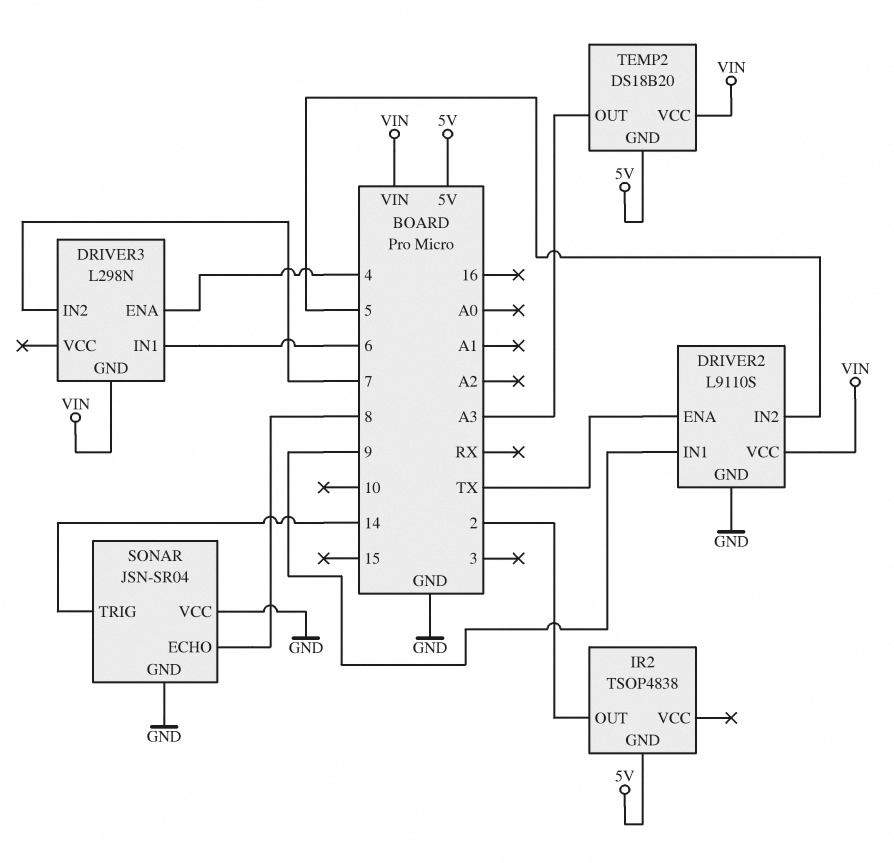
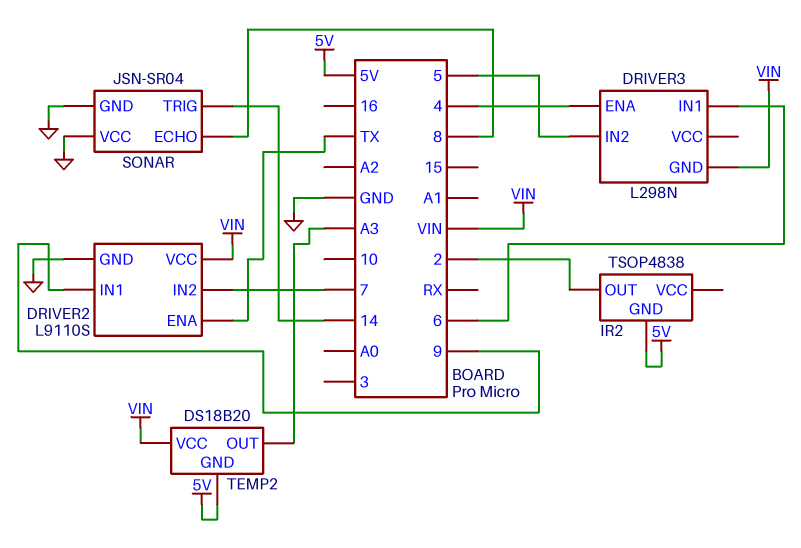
DRIVER2 pin IN2: 5 -> 7
DRIVER3 pin IN2: 7 -> 5

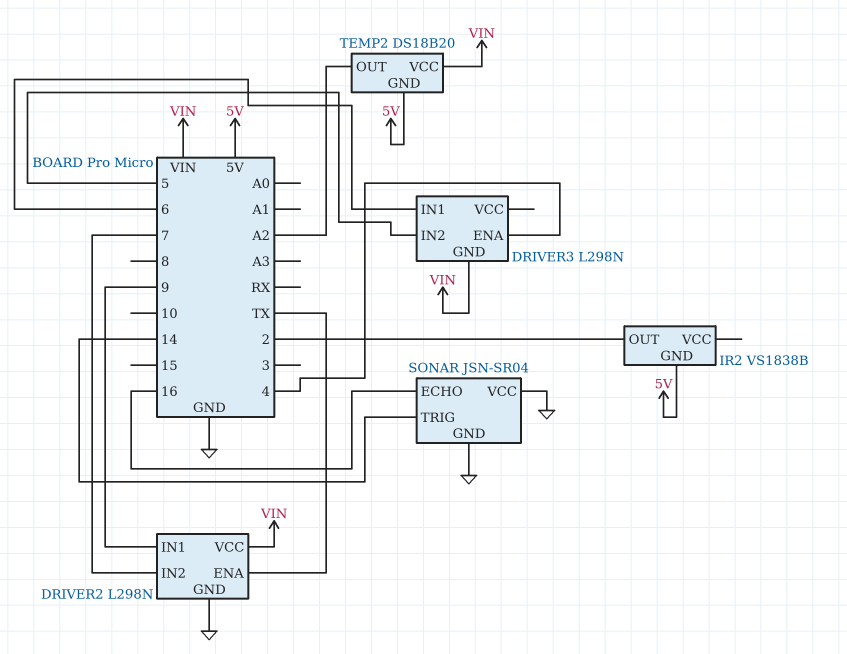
DRIVER2: L9110S -> L298N
IR2: TSOP4838 -> VS1838B
SONAR pin ECHO: 8 -> 16
TEMP2 pin OUT: A3 -> A2

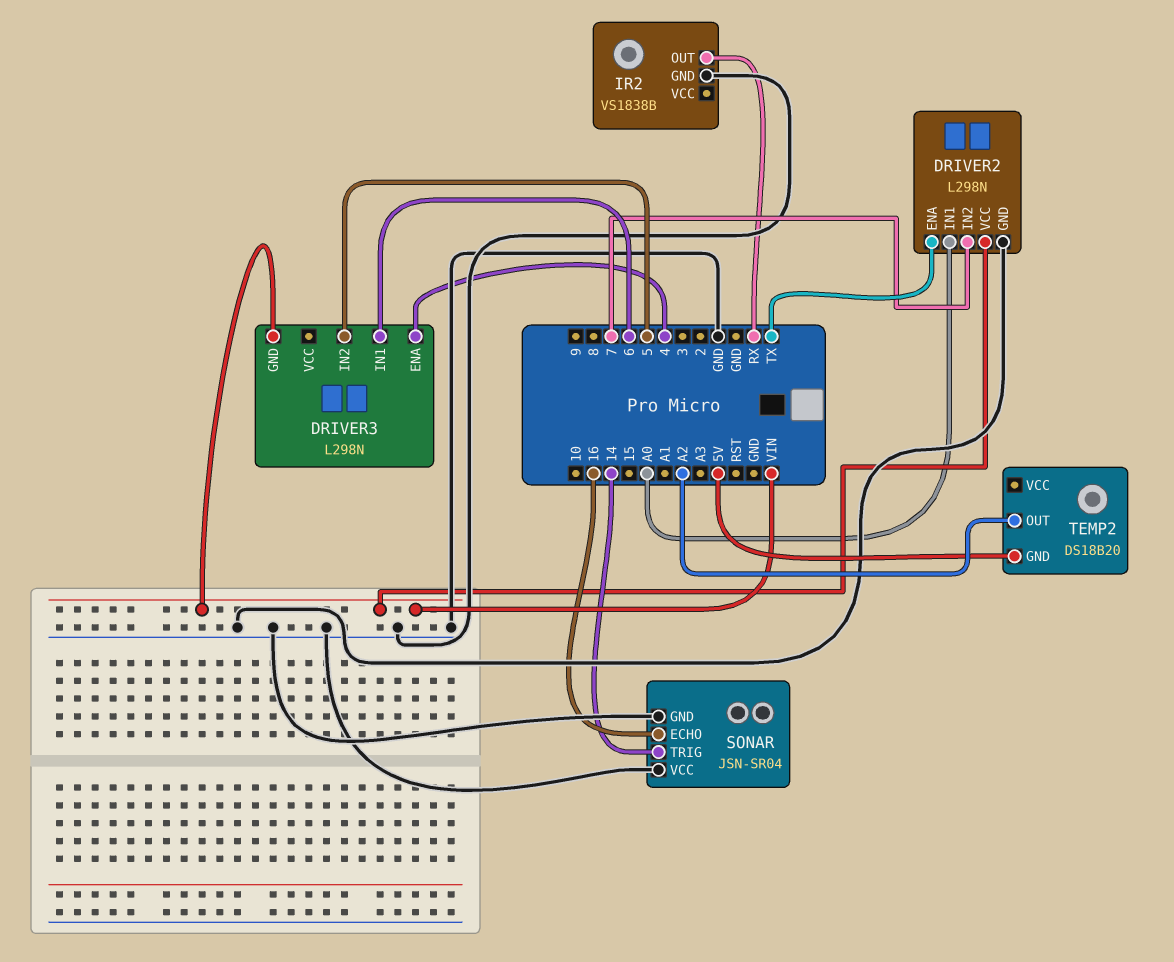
DRIVER2 pin IN1: 9 -> A0
IR2 pin GND: 5V -> GND
IR2 pin OUT: 2 -> RX
TEMP2 pin VCC: VIN -> none

